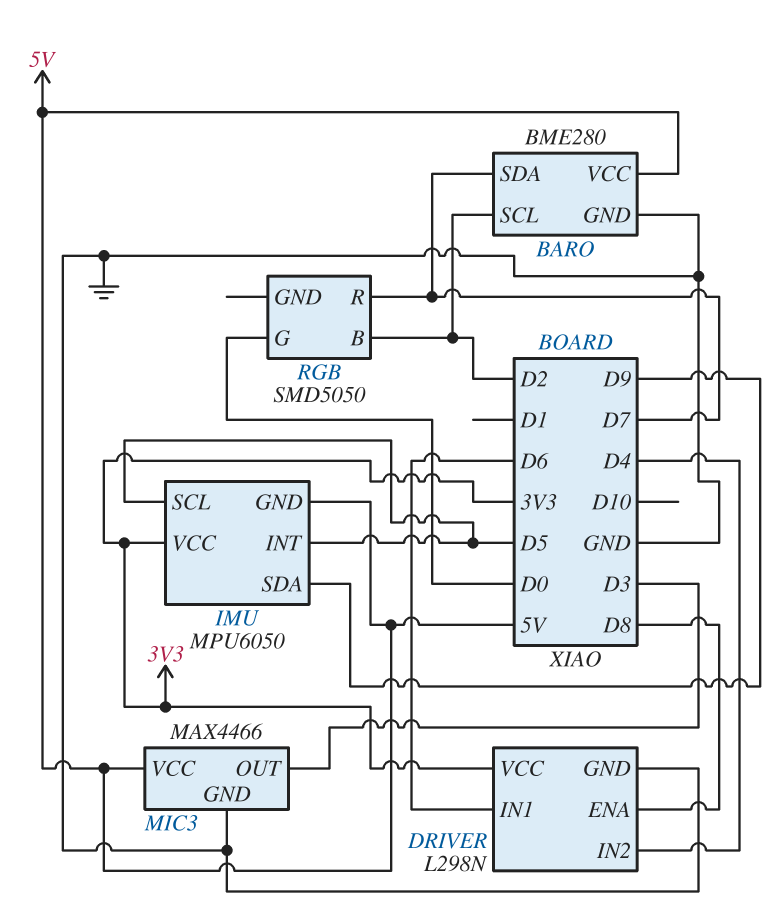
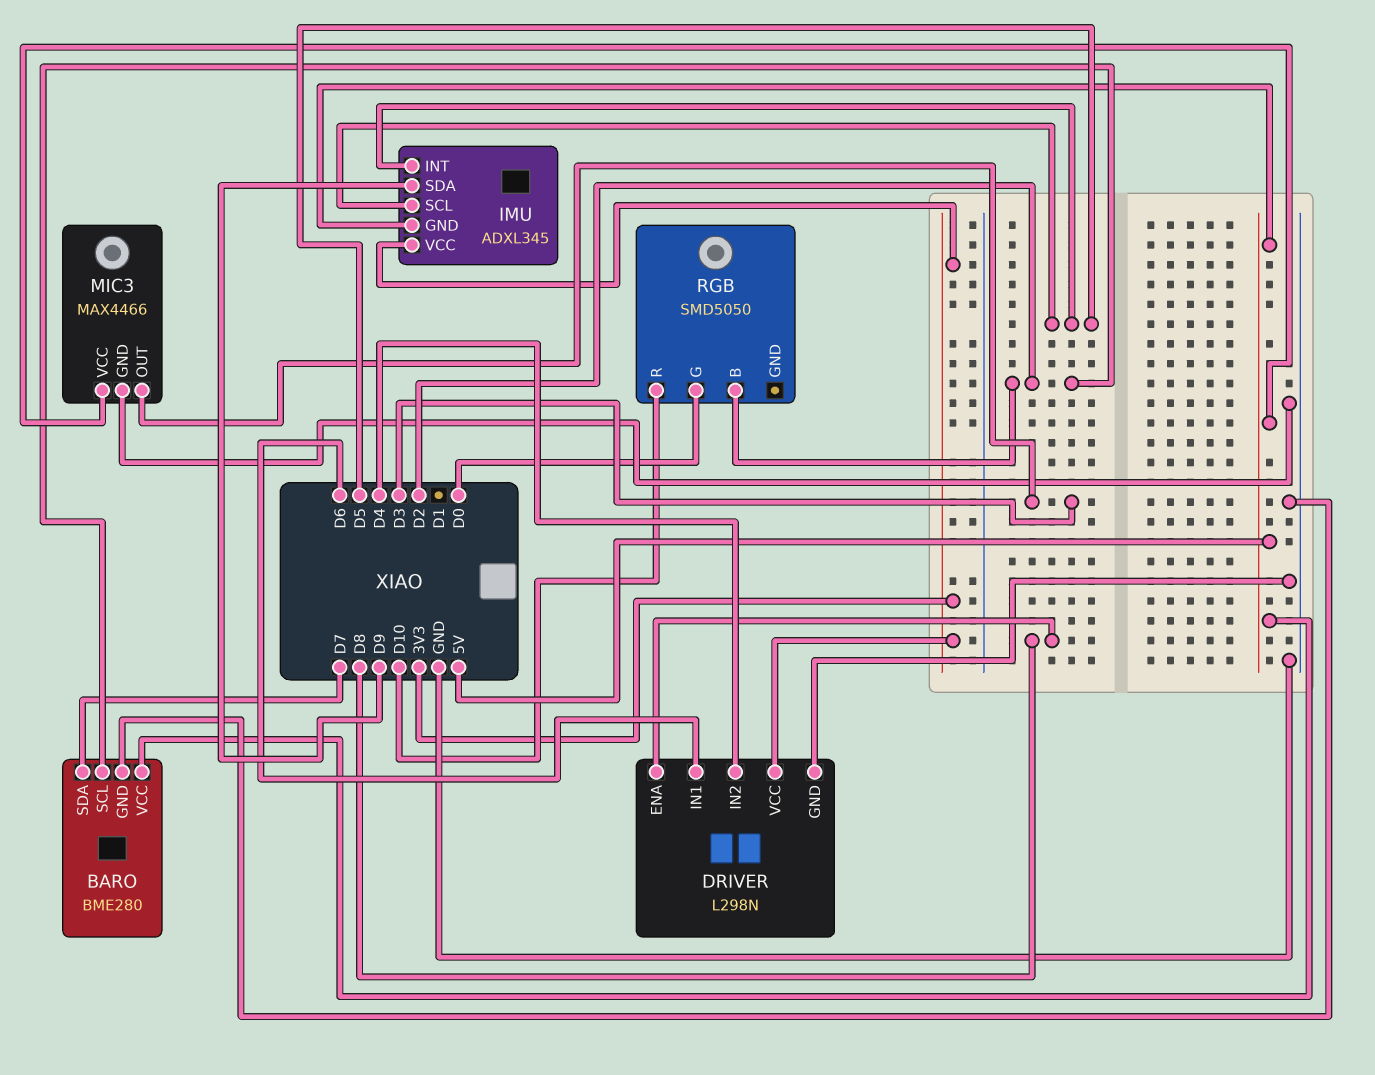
IMU: MPU6050 -> ADXL345
RGB pin R: D7 -> D10

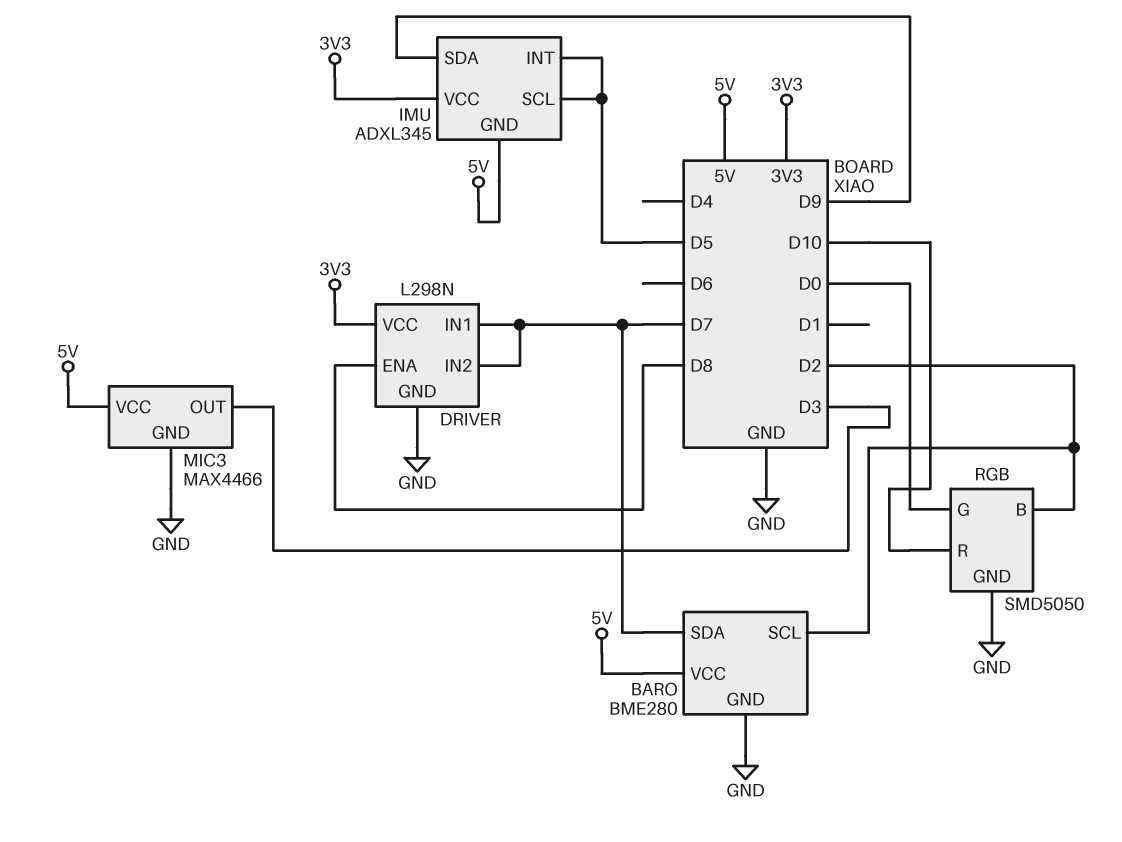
DRIVER pin IN1: D6 -> D7
DRIVER pin IN2: D4 -> D7
RGB pin GND: none -> GND

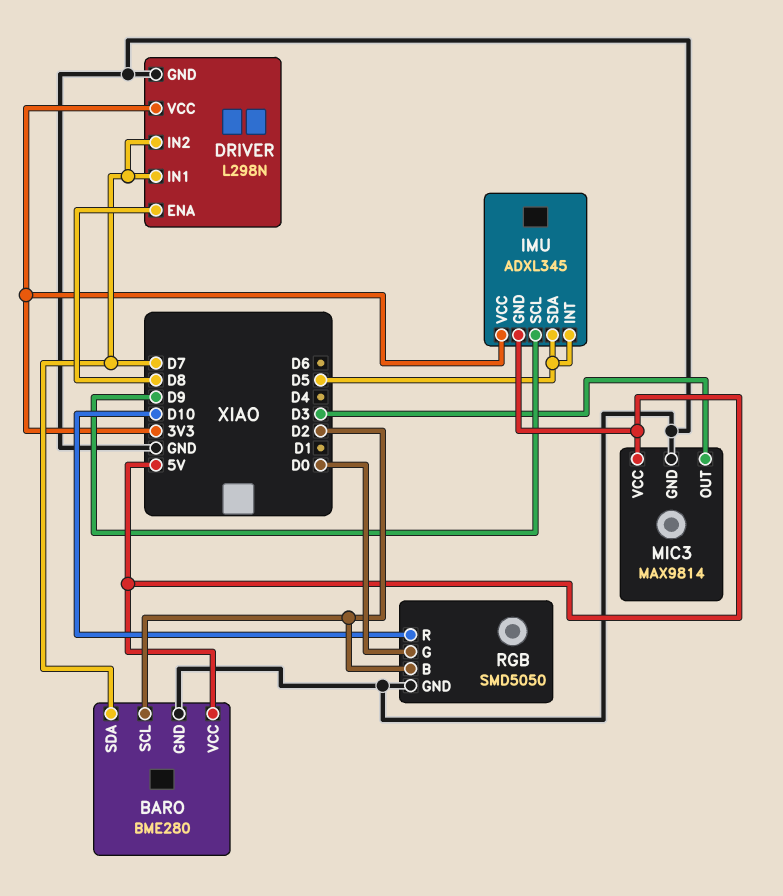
IMU pin SCL: D5 -> D9
IMU pin SDA: D9 -> D5
MIC3: MAX4466 -> MAX9814

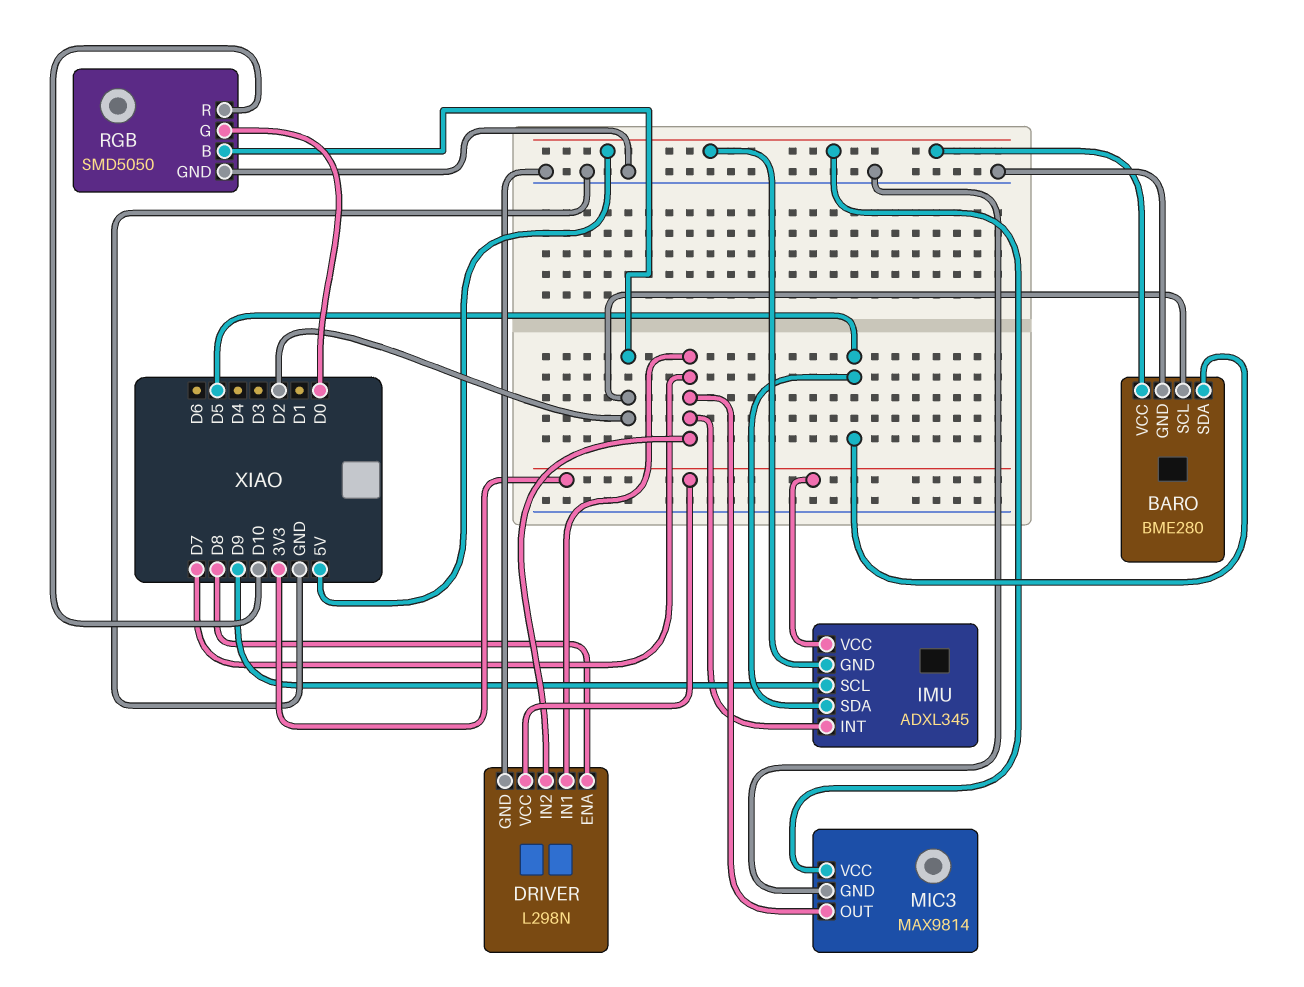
BARO pin SDA: D7 -> D5
IMU pin INT: D5 -> D7
MIC3 pin OUT: D3 -> D7

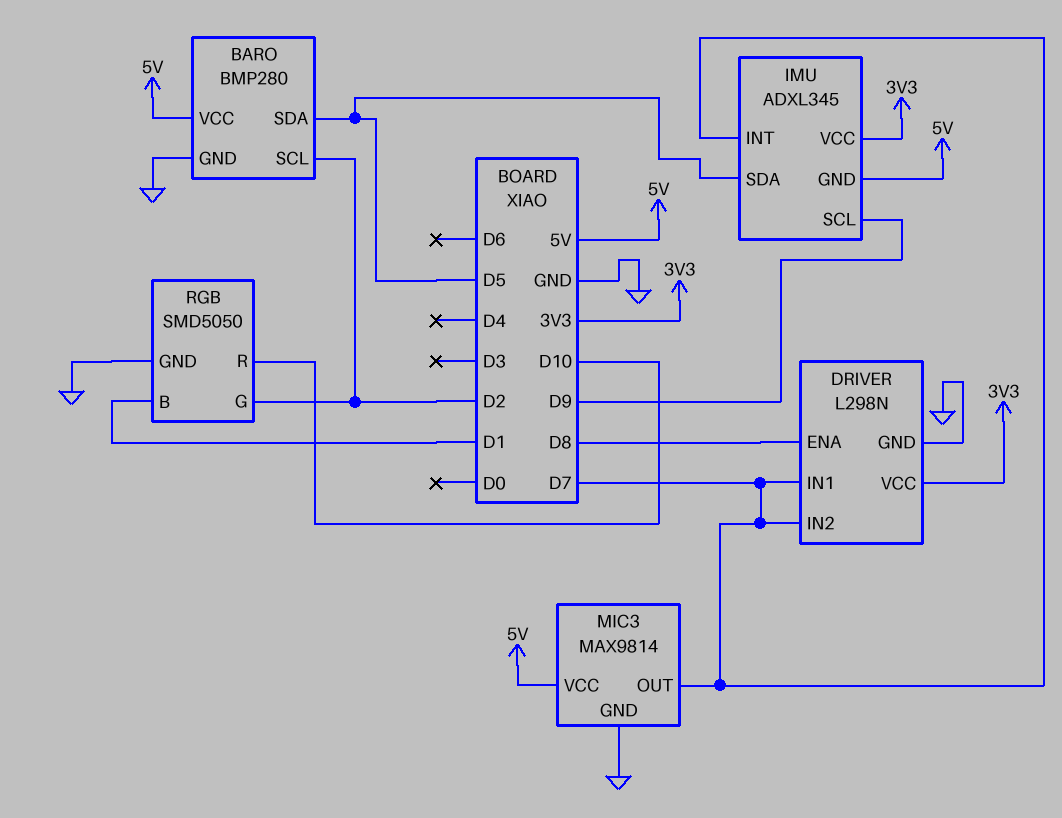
BARO: BME280 -> BMP280
RGB pin B: D2 -> D1
RGB pin G: D0 -> D2

